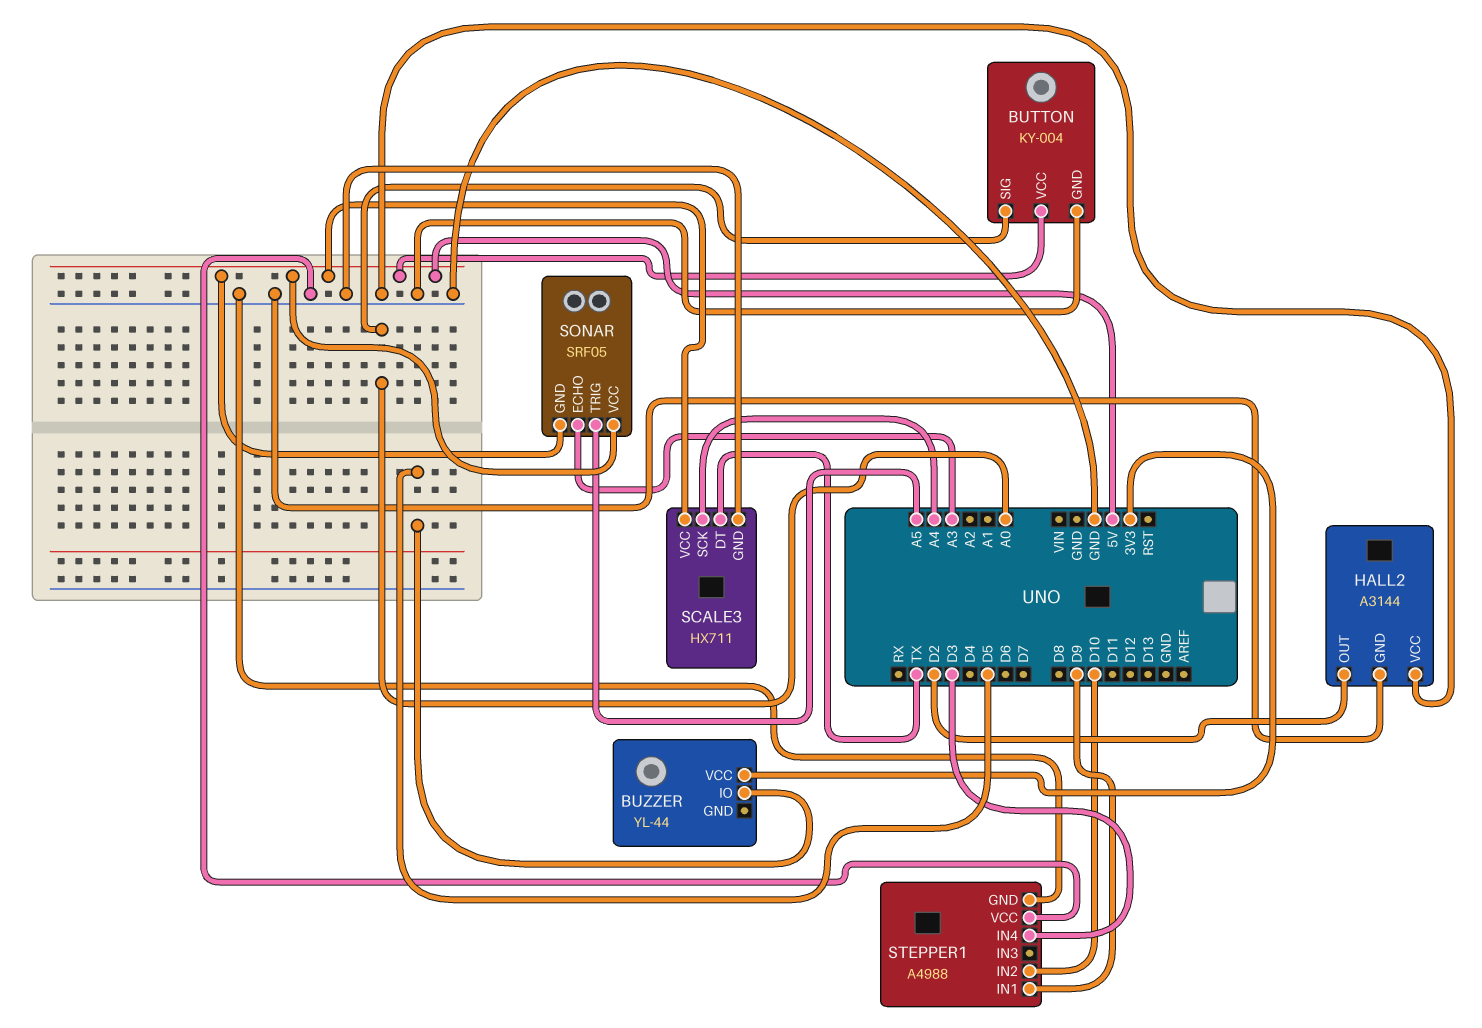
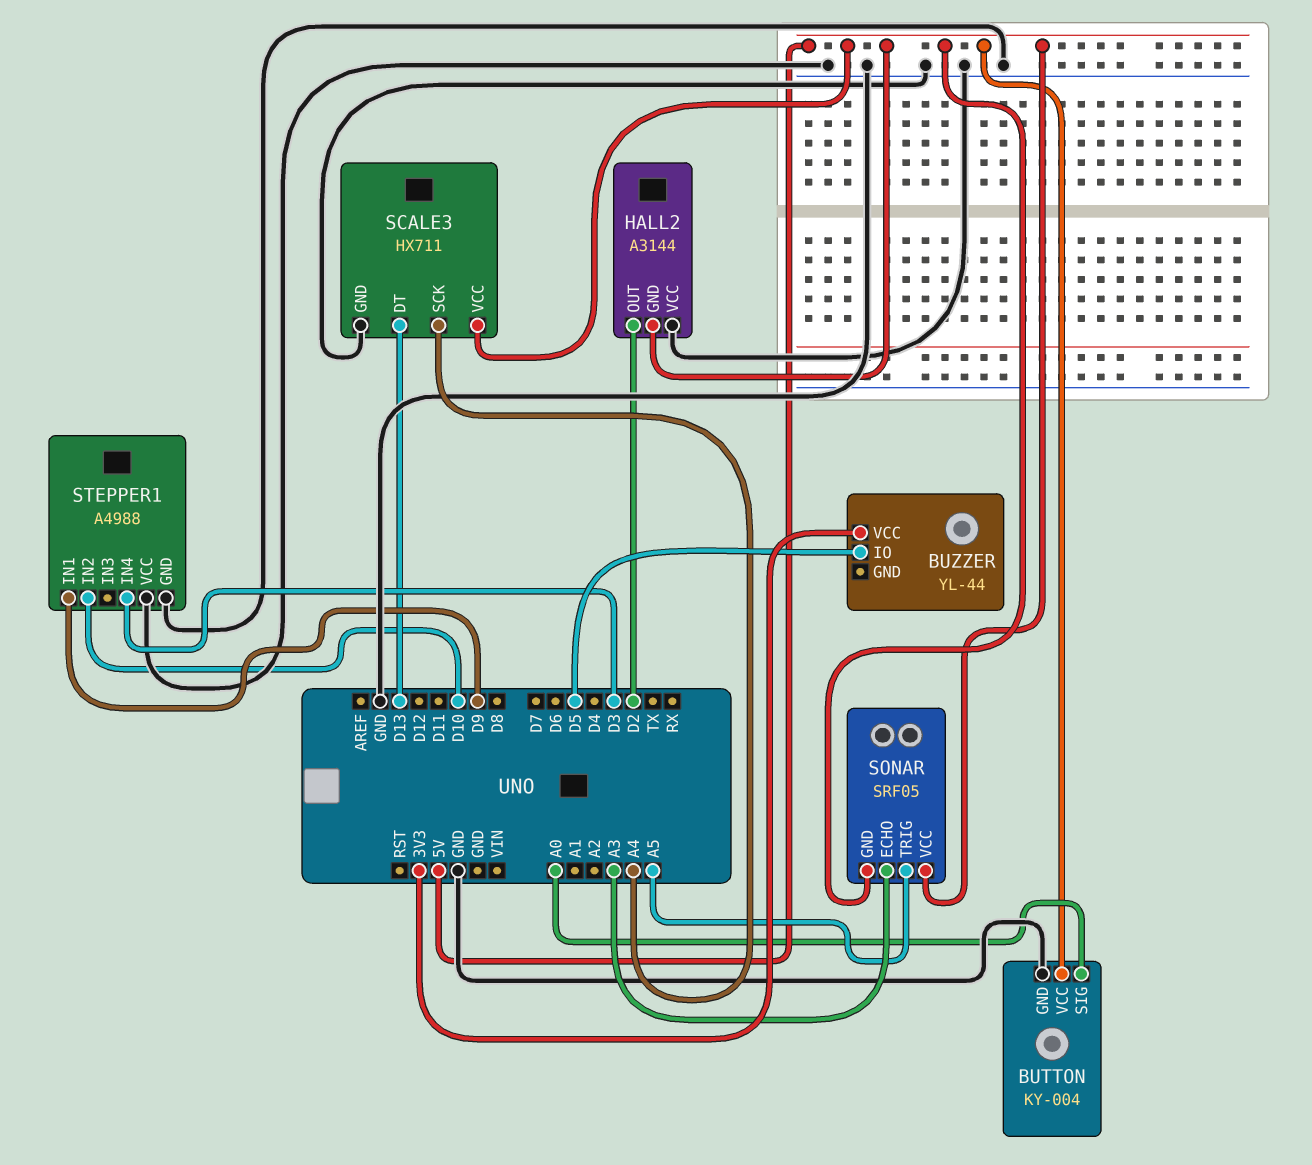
HALL2 pin GND: GND -> 5V
SCALE3 pin DT: TX -> D13

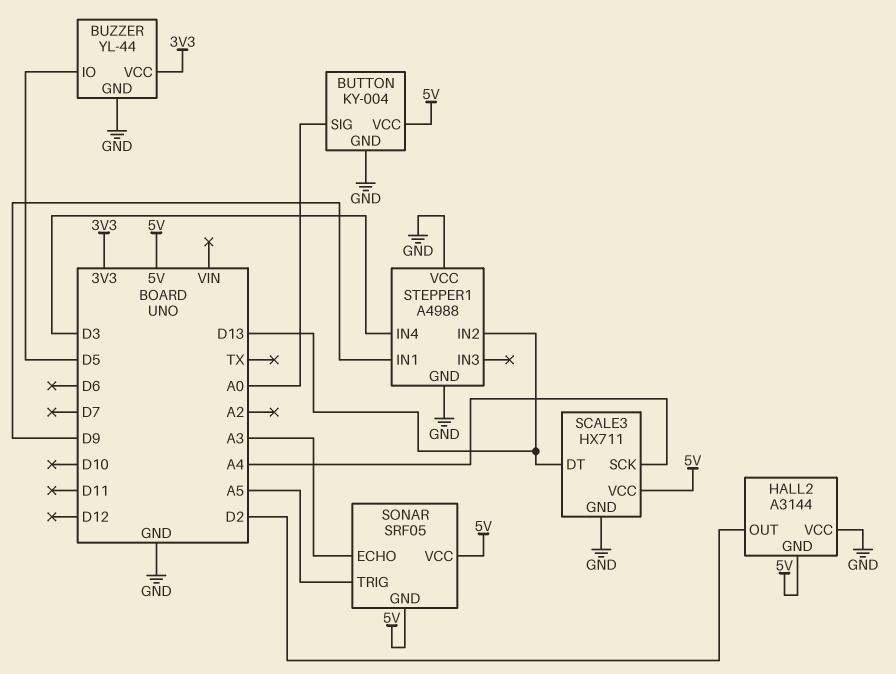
BUZZER pin GND: none -> GND
STEPPER1 pin IN2: D10 -> D13

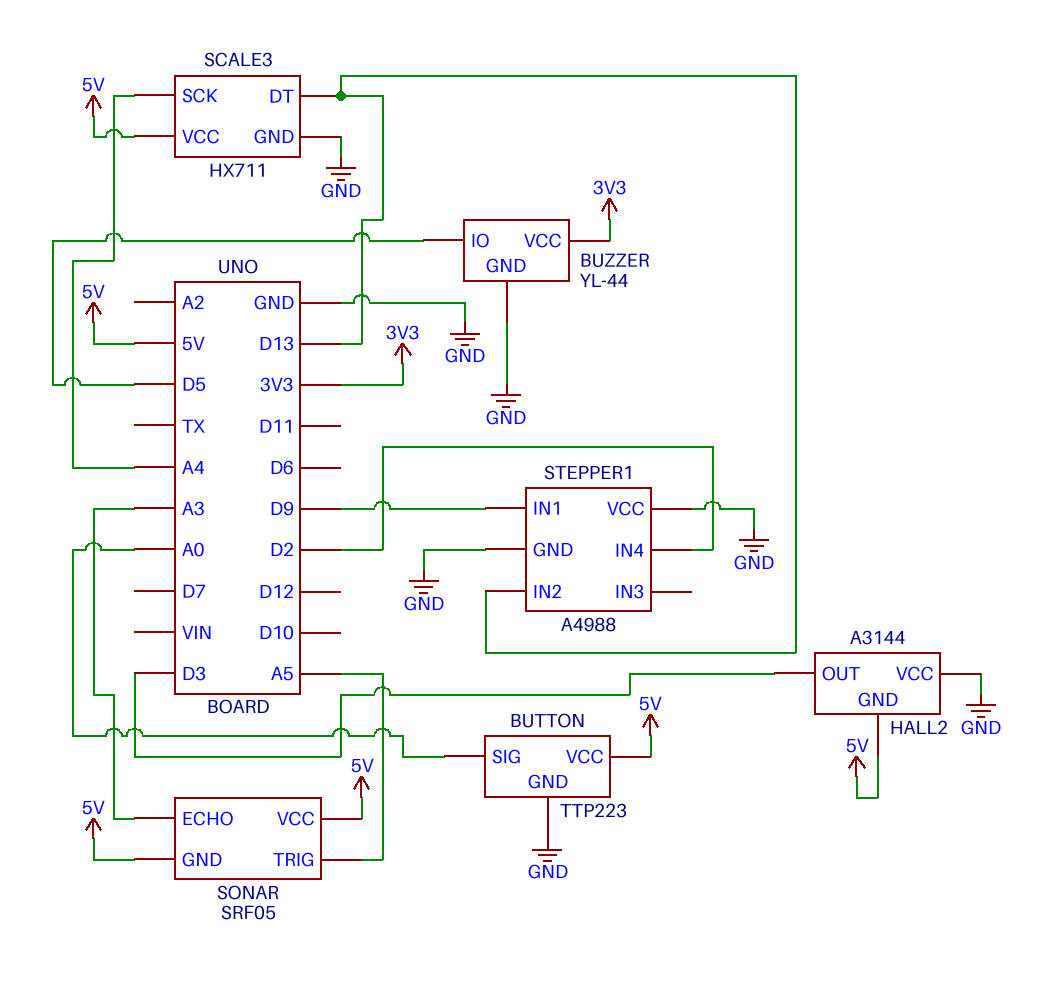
BUTTON: KY-004 -> TTP223
HALL2 pin OUT: D2 -> D3
STEPPER1 pin IN4: D3 -> D2

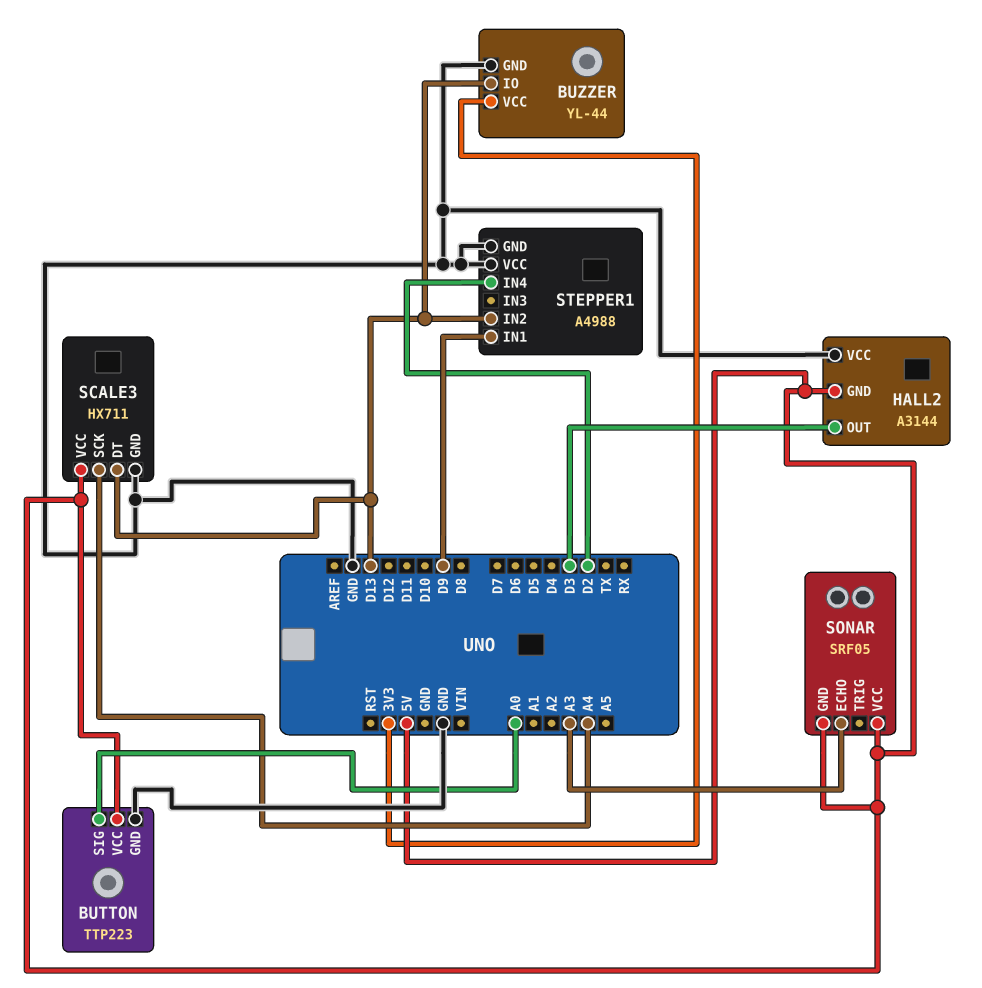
BUZZER pin IO: D5 -> D13
SONAR pin TRIG: A5 -> none

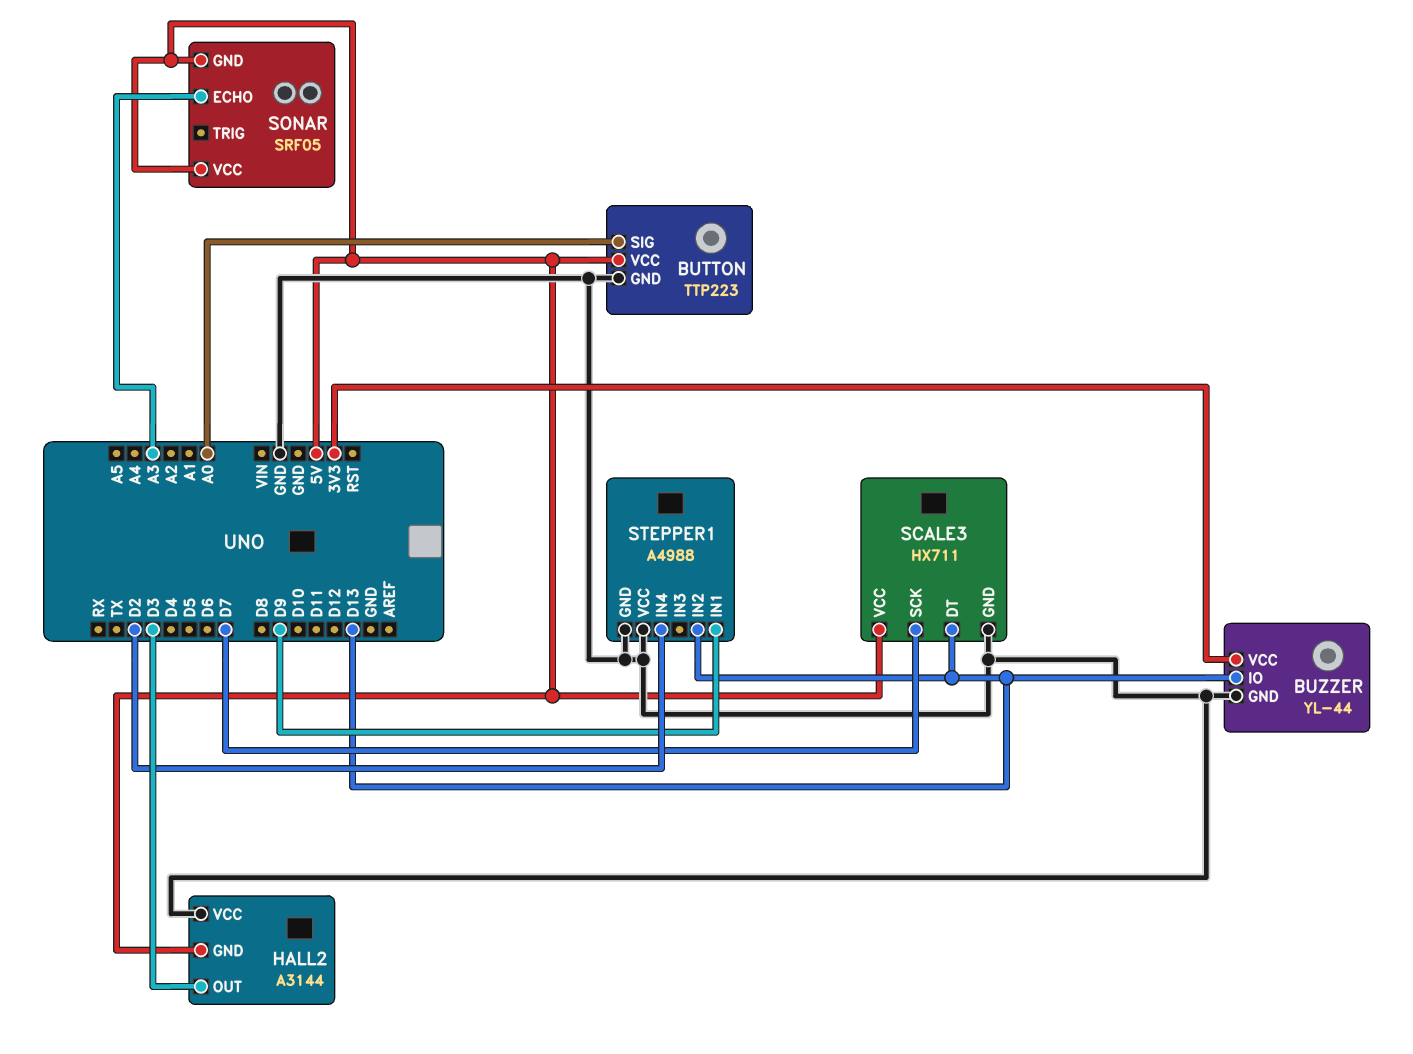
SCALE3 pin SCK: A4 -> D7

